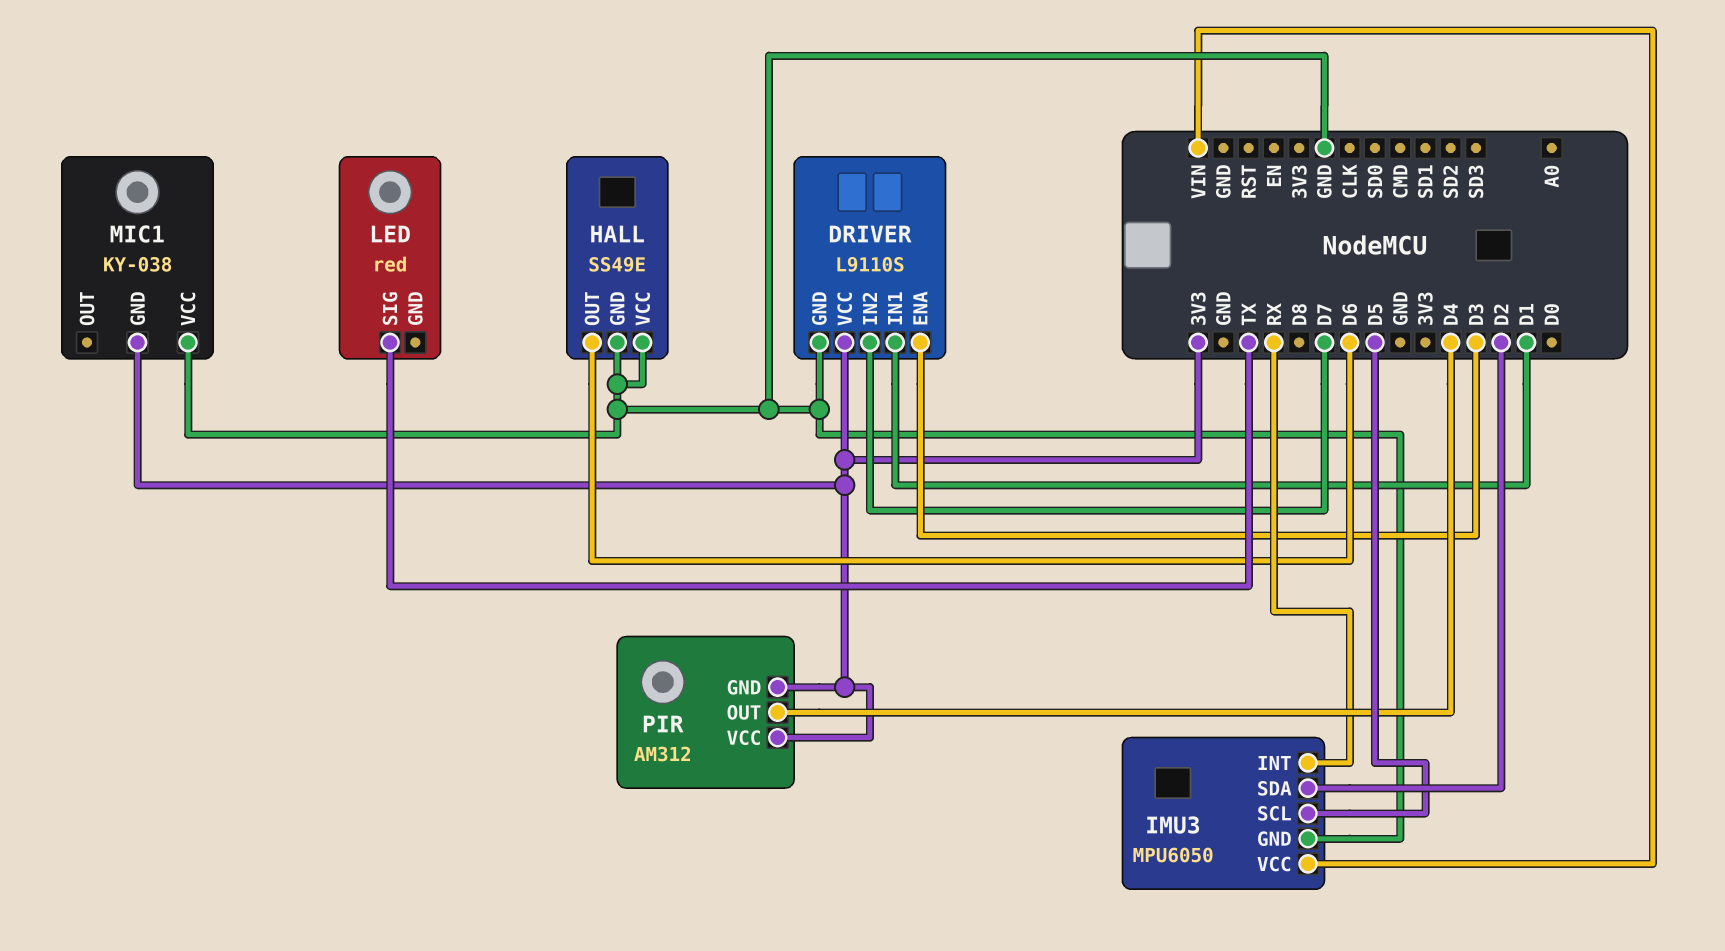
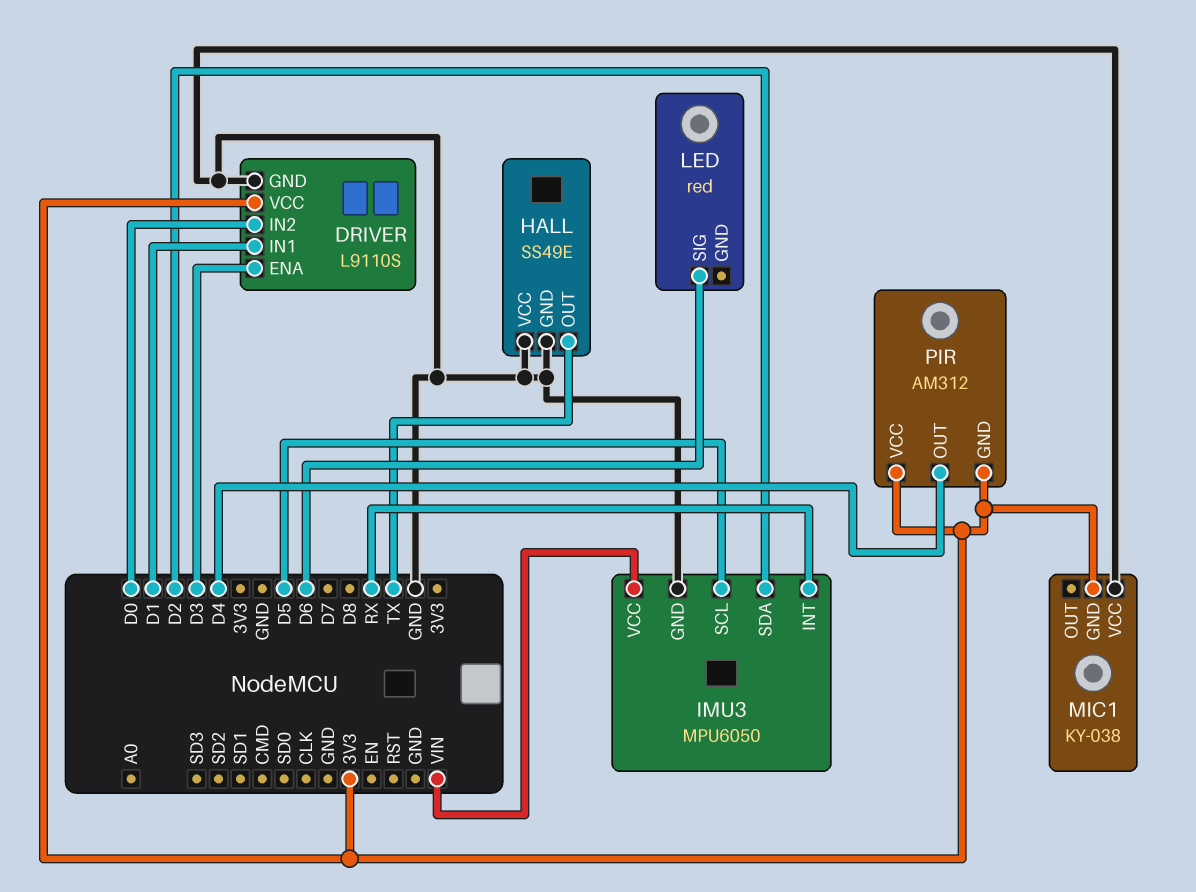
DRIVER pin IN2: D7 -> D0
HALL pin OUT: D6 -> TX
LED pin SIG: TX -> D6

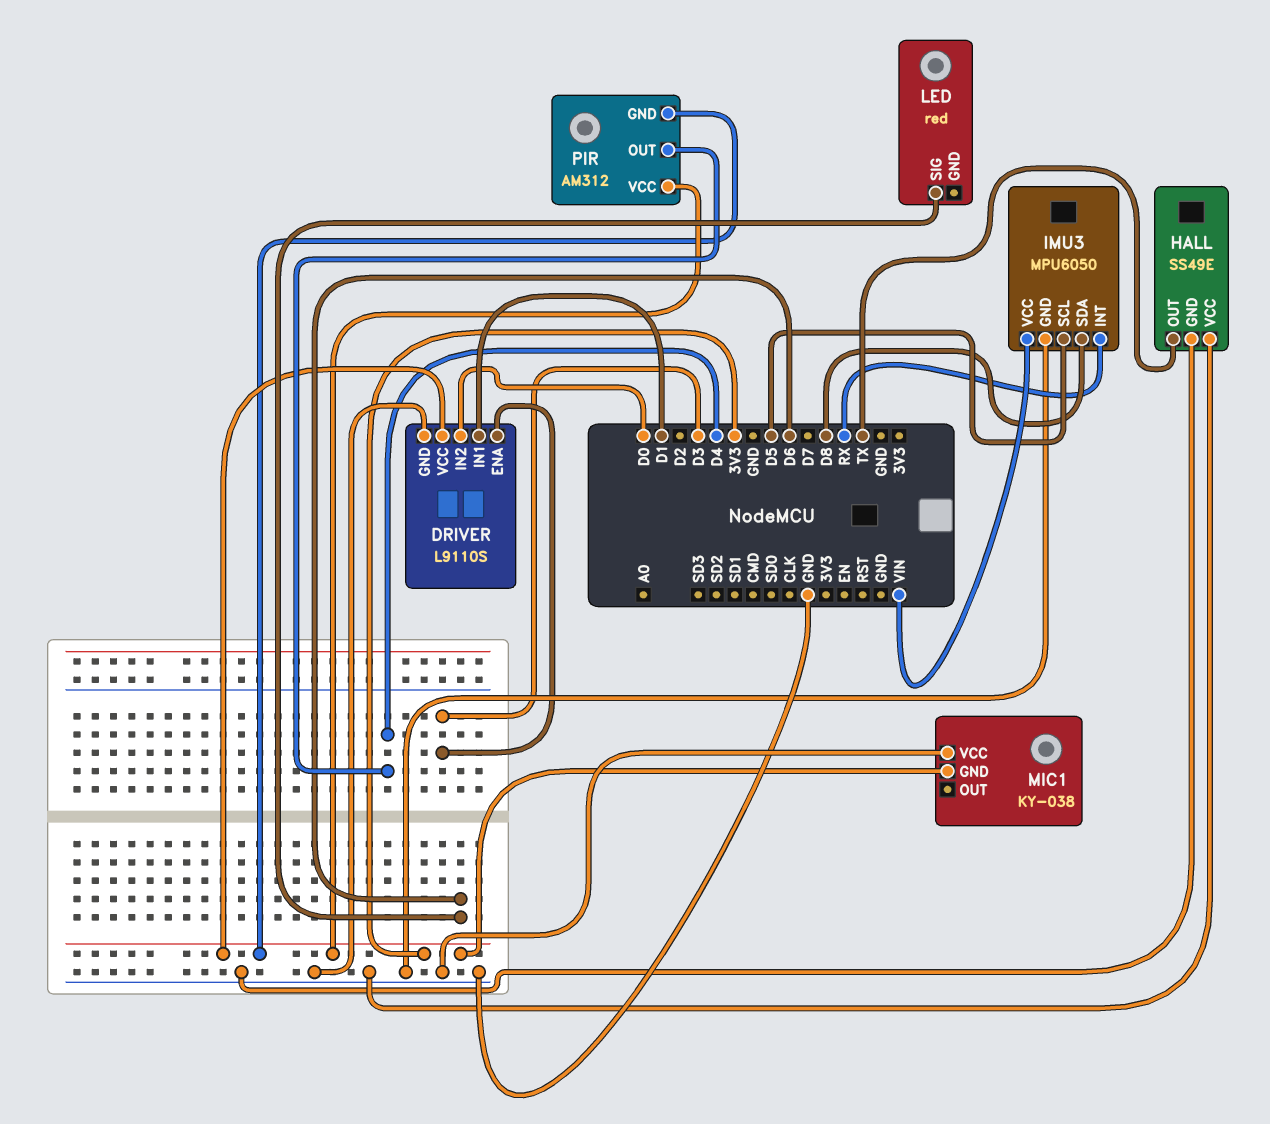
IMU3 pin SDA: D2 -> D8

